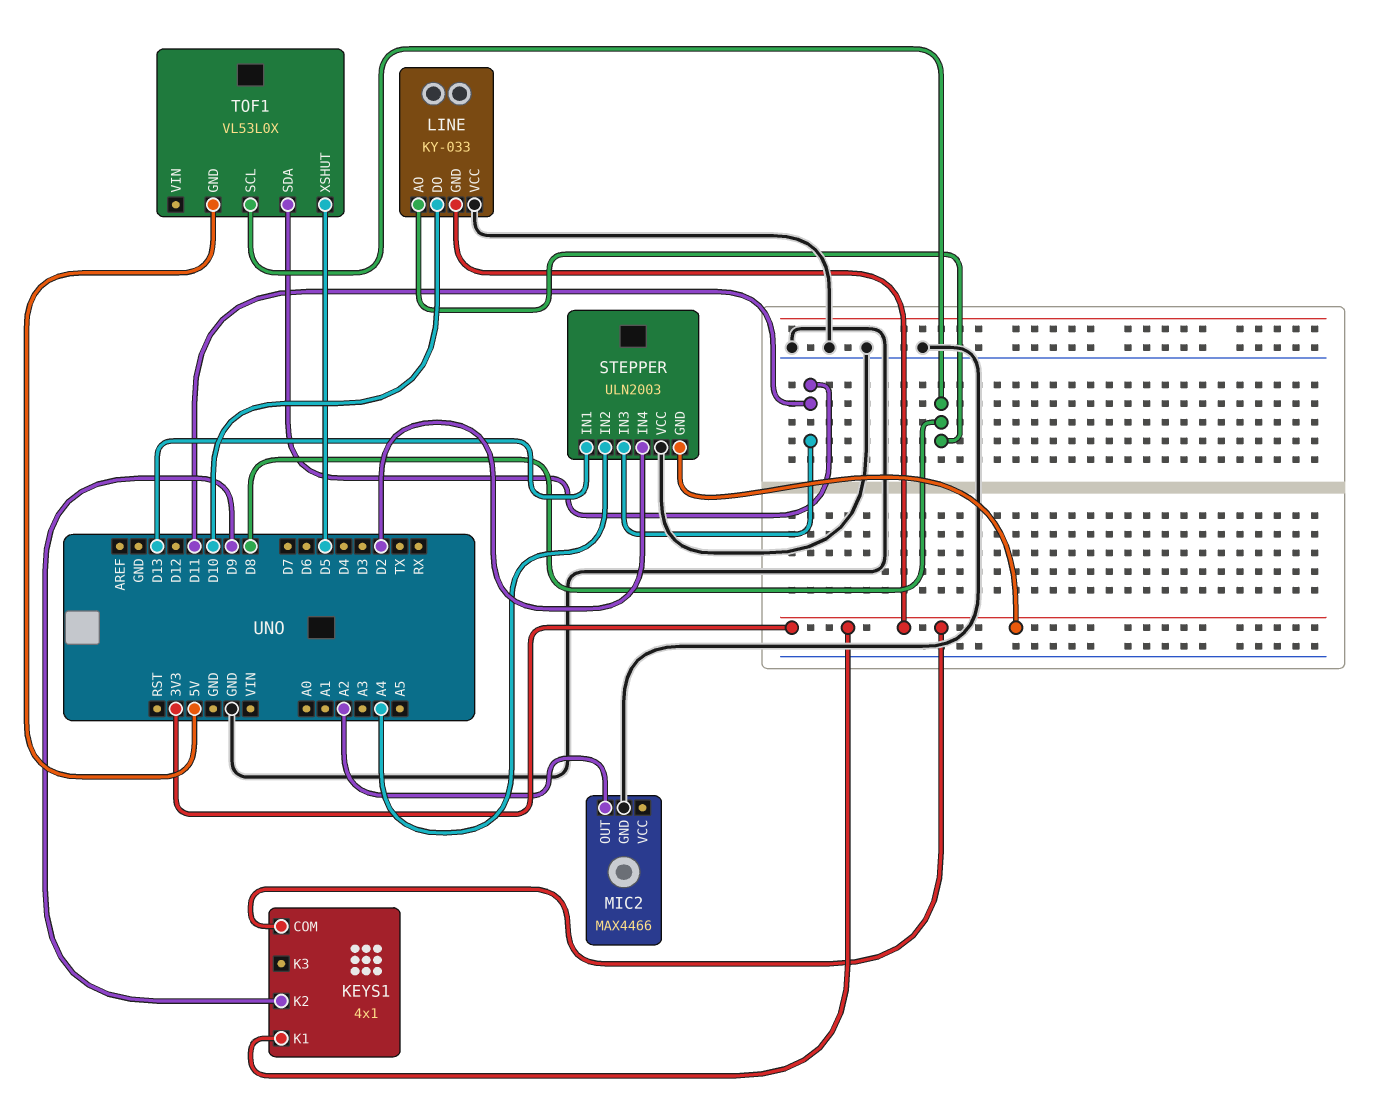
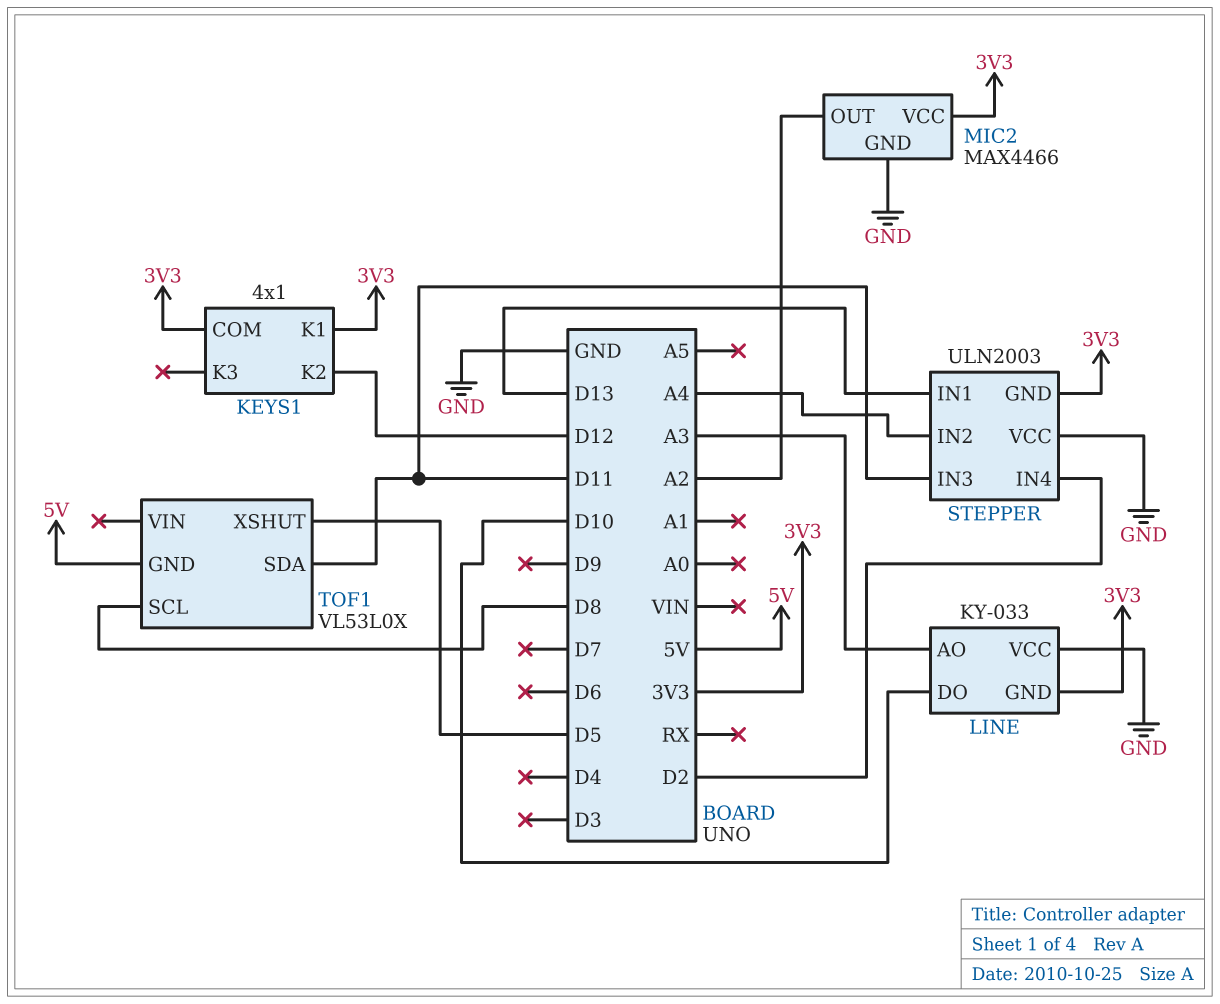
KEYS1 pin K2: D9 -> D12
LINE pin AO: D8 -> A3
MIC2 pin VCC: none -> 3V3

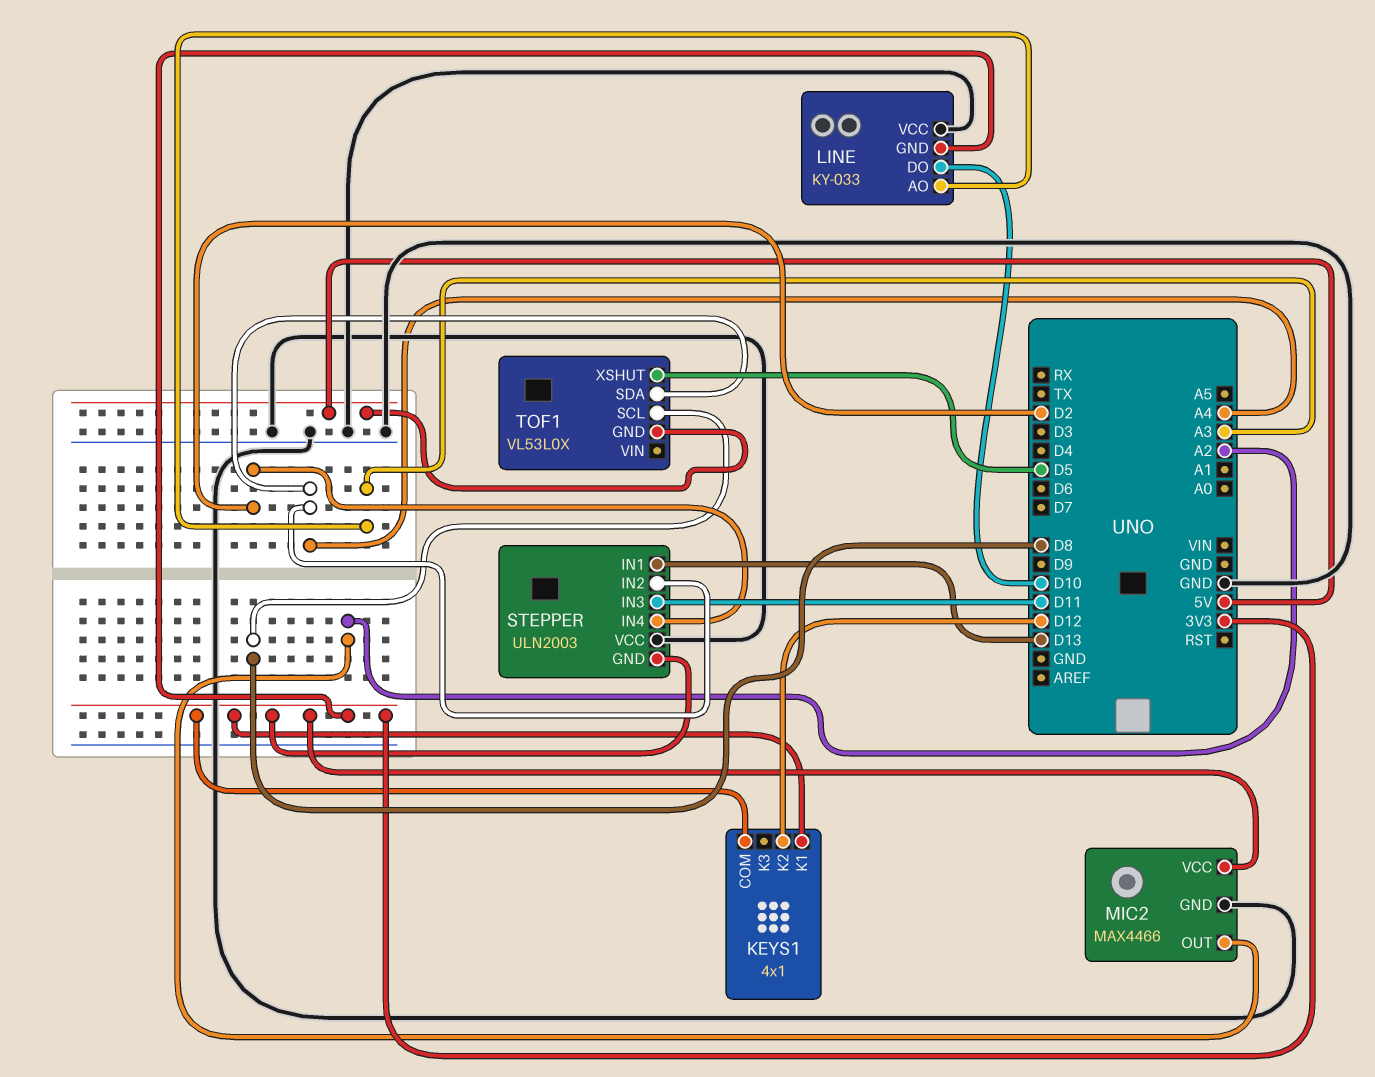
TOF1 pin SDA: D11 -> A4

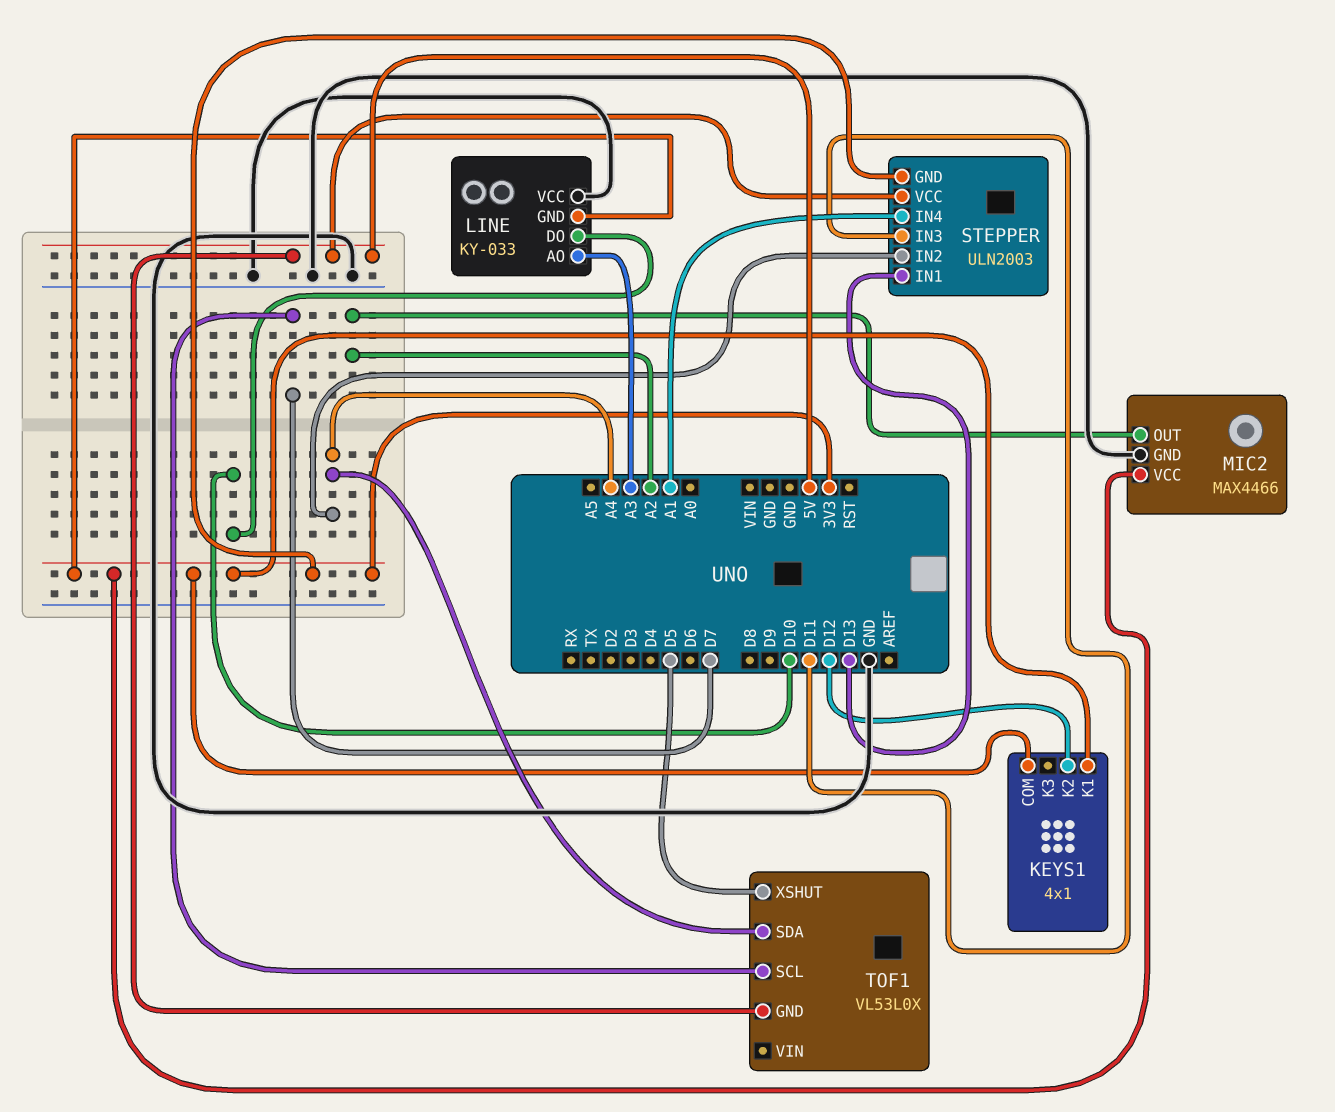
STEPPER pin IN4: D2 -> A1
STEPPER pin VCC: GND -> 5V
TOF1 pin SCL: D8 -> D7

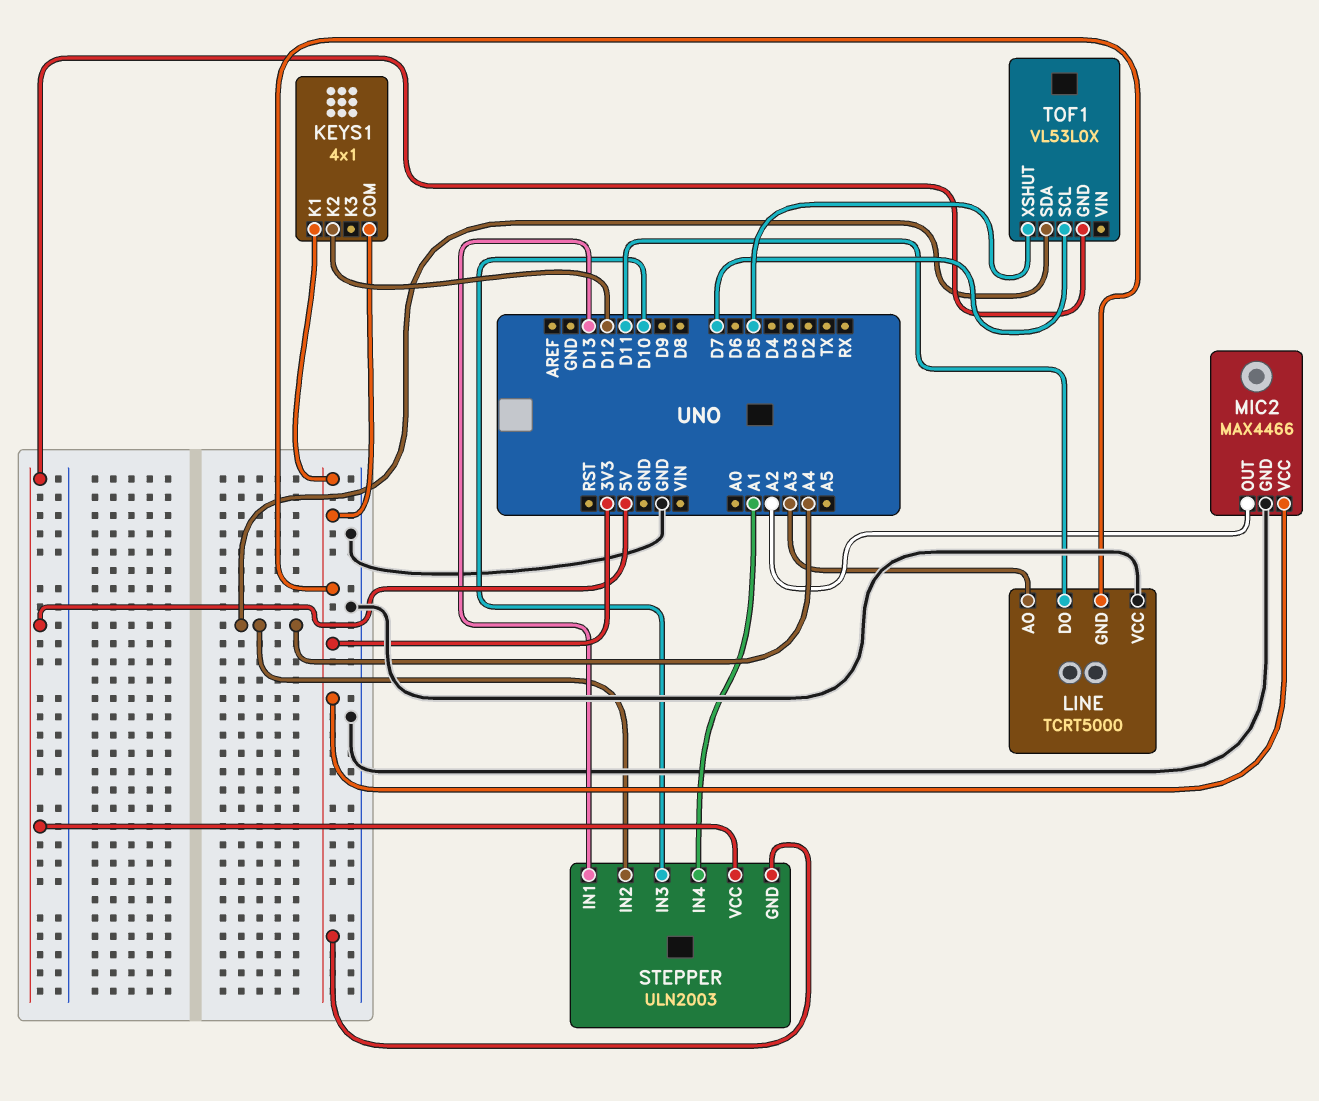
LINE: KY-033 -> TCRT5000
LINE pin DO: D10 -> D11
STEPPER pin IN3: D11 -> D10

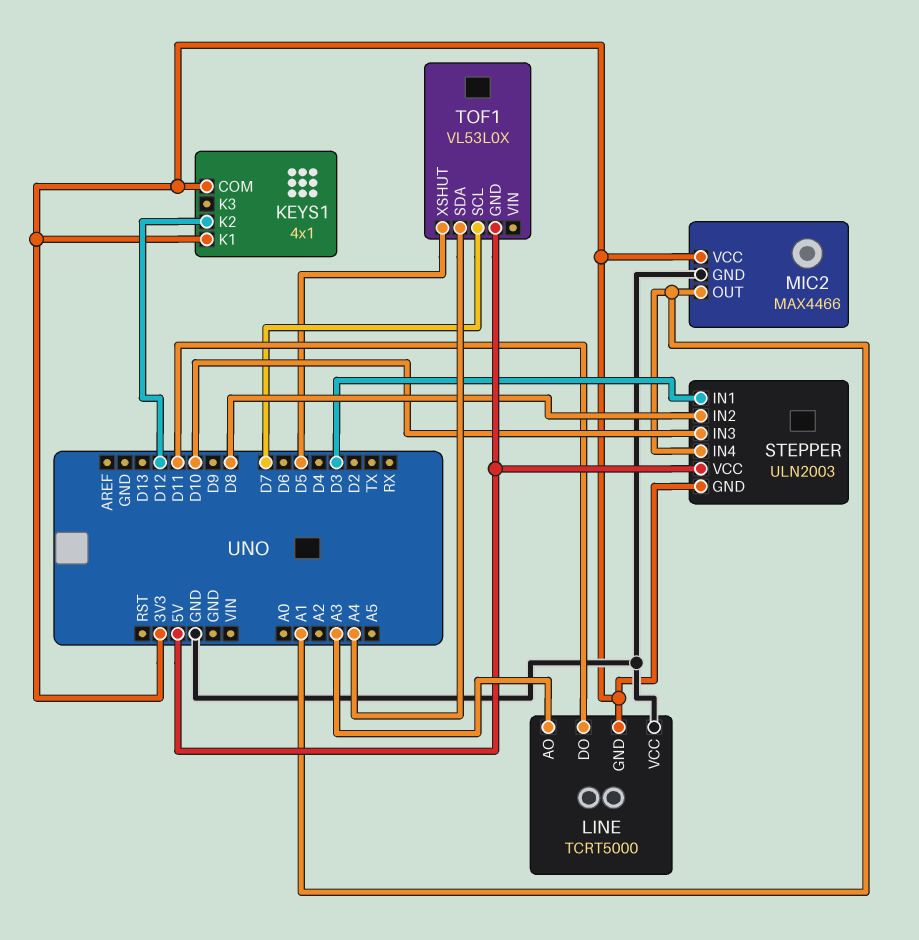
MIC2 pin OUT: A2 -> A1
STEPPER pin IN1: D13 -> D3
STEPPER pin IN2: A4 -> D8

